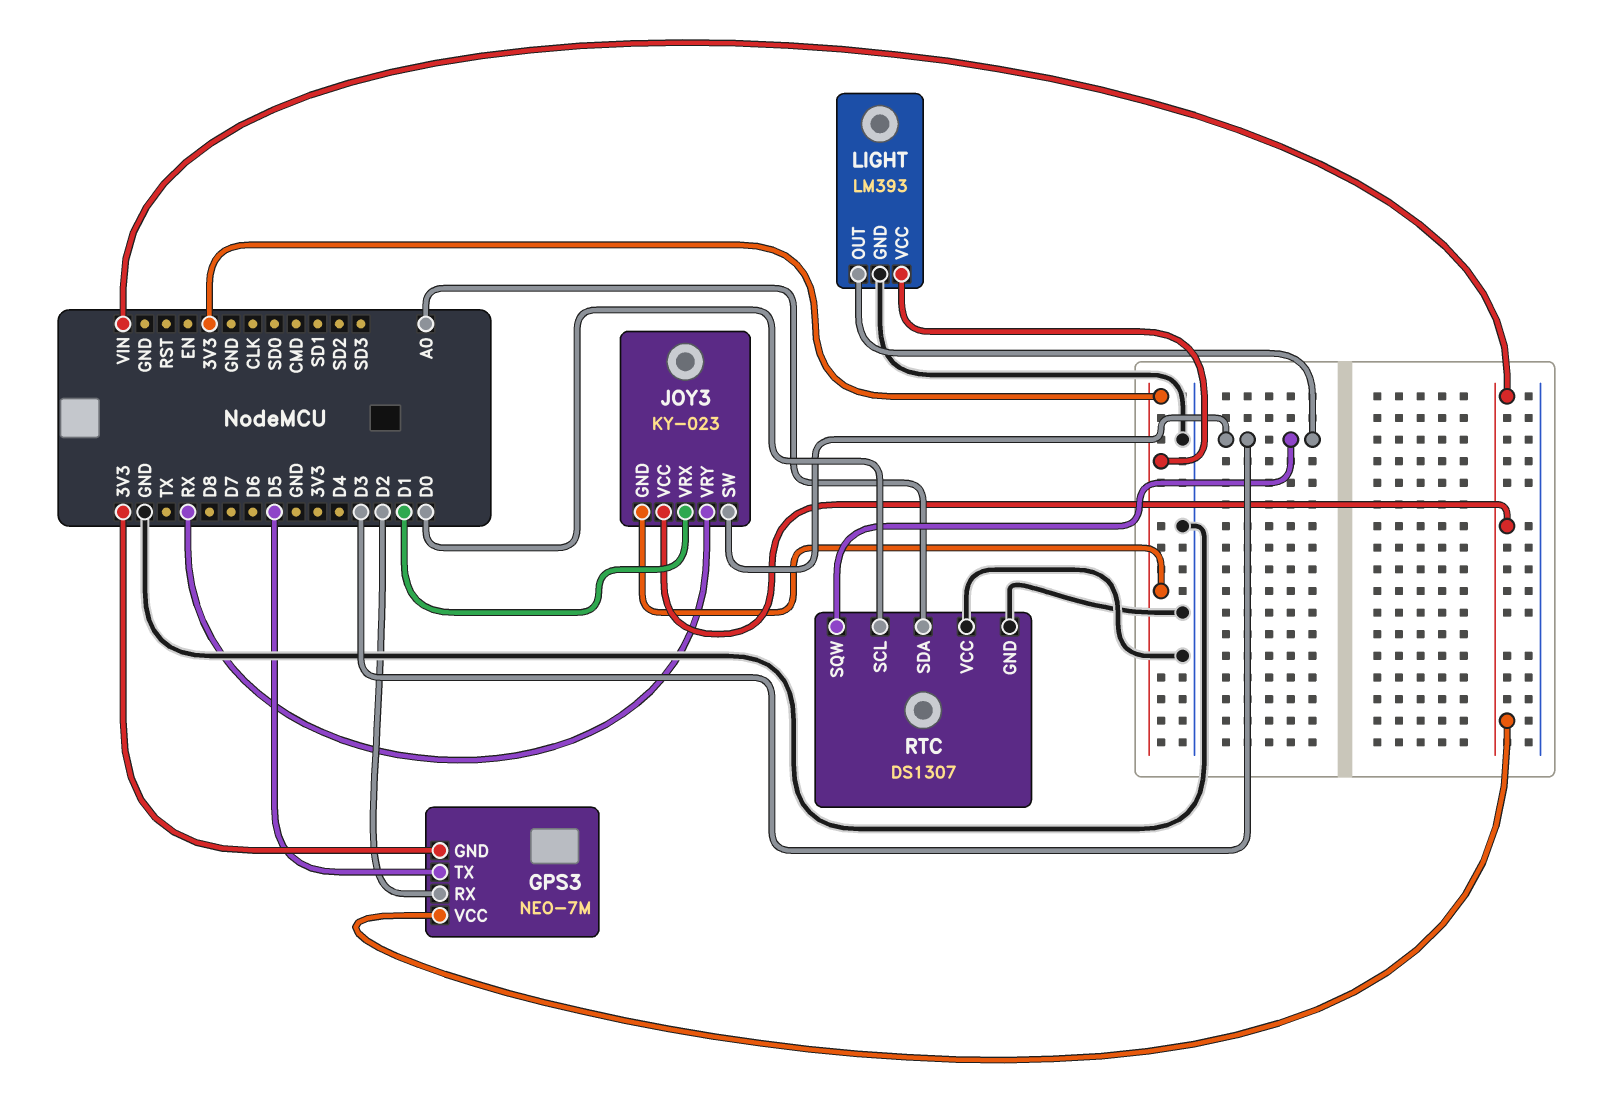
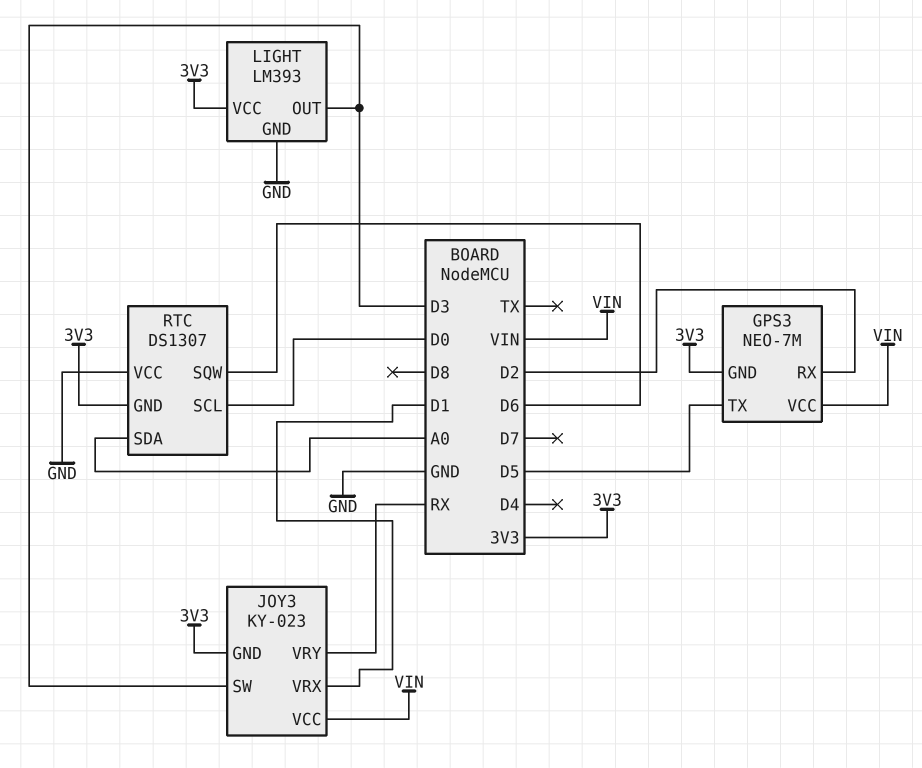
RTC pin GND: GND -> 3V3
RTC pin SQW: D3 -> D6

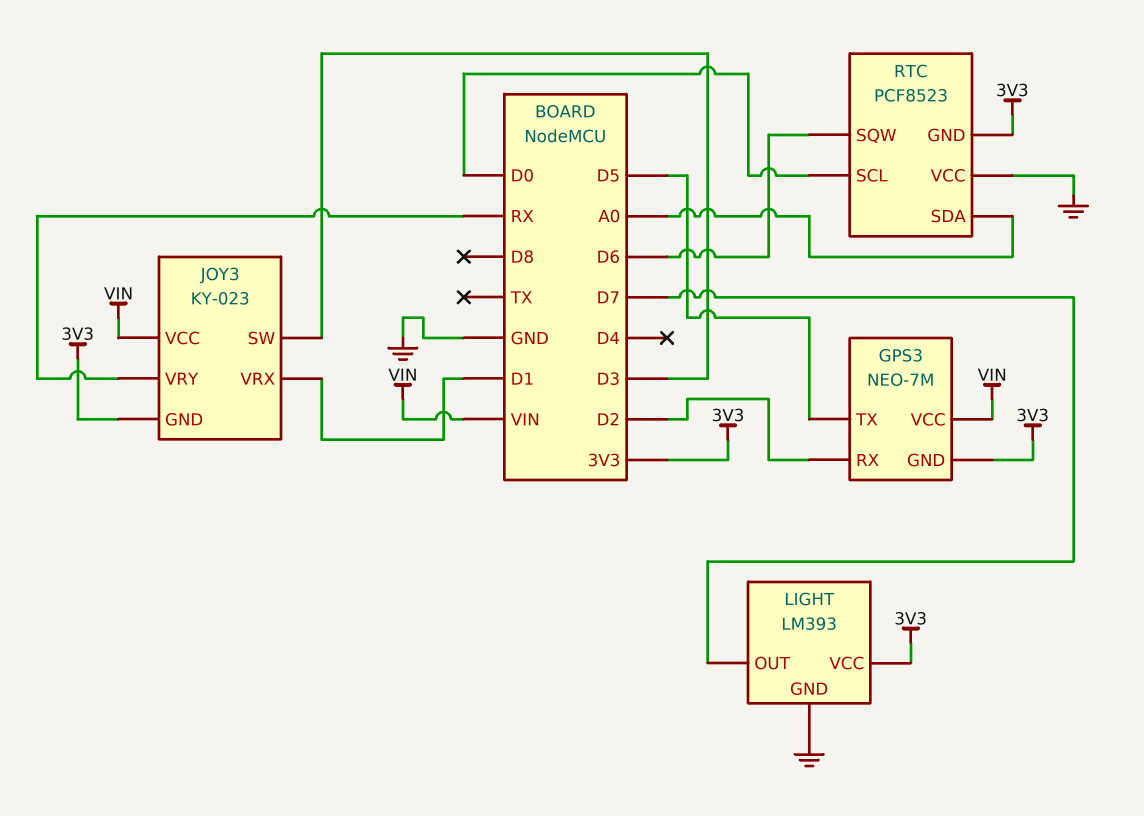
LIGHT pin OUT: D3 -> D7
RTC: DS1307 -> PCF8523

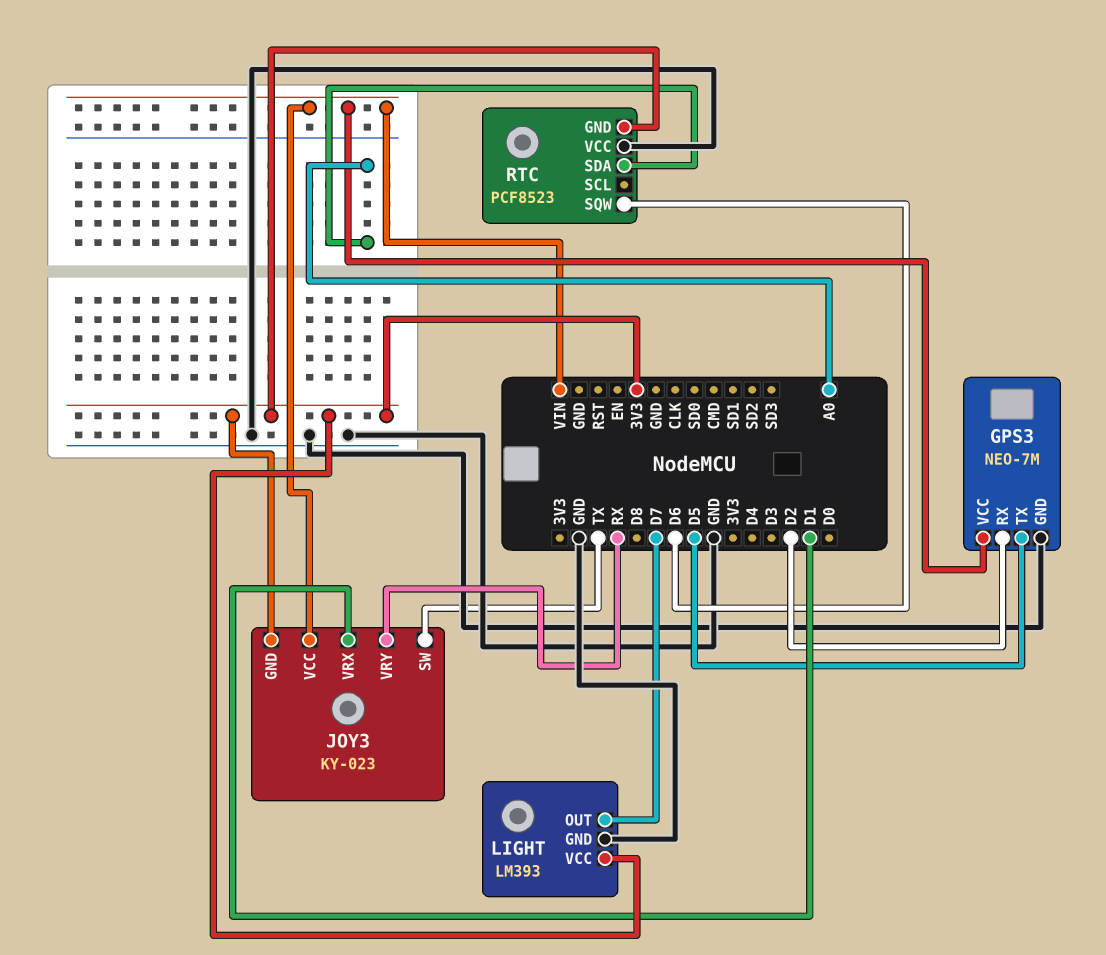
GPS3 pin GND: 3V3 -> GND
JOY3 pin SW: D3 -> TX
RTC pin SCL: D0 -> none

